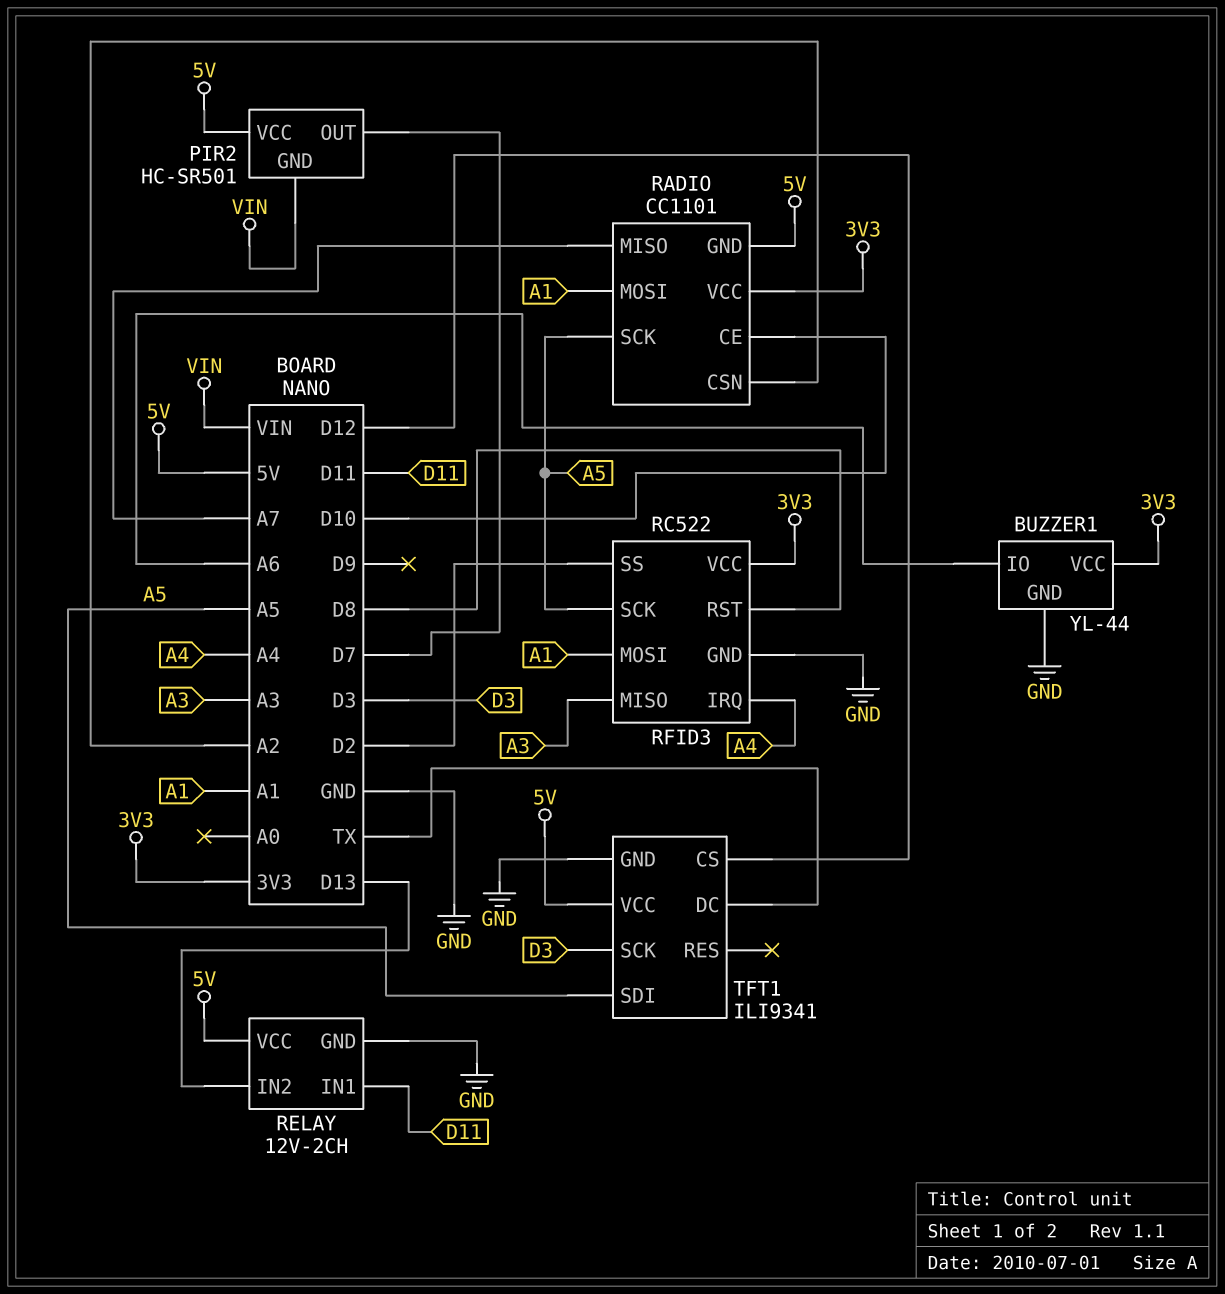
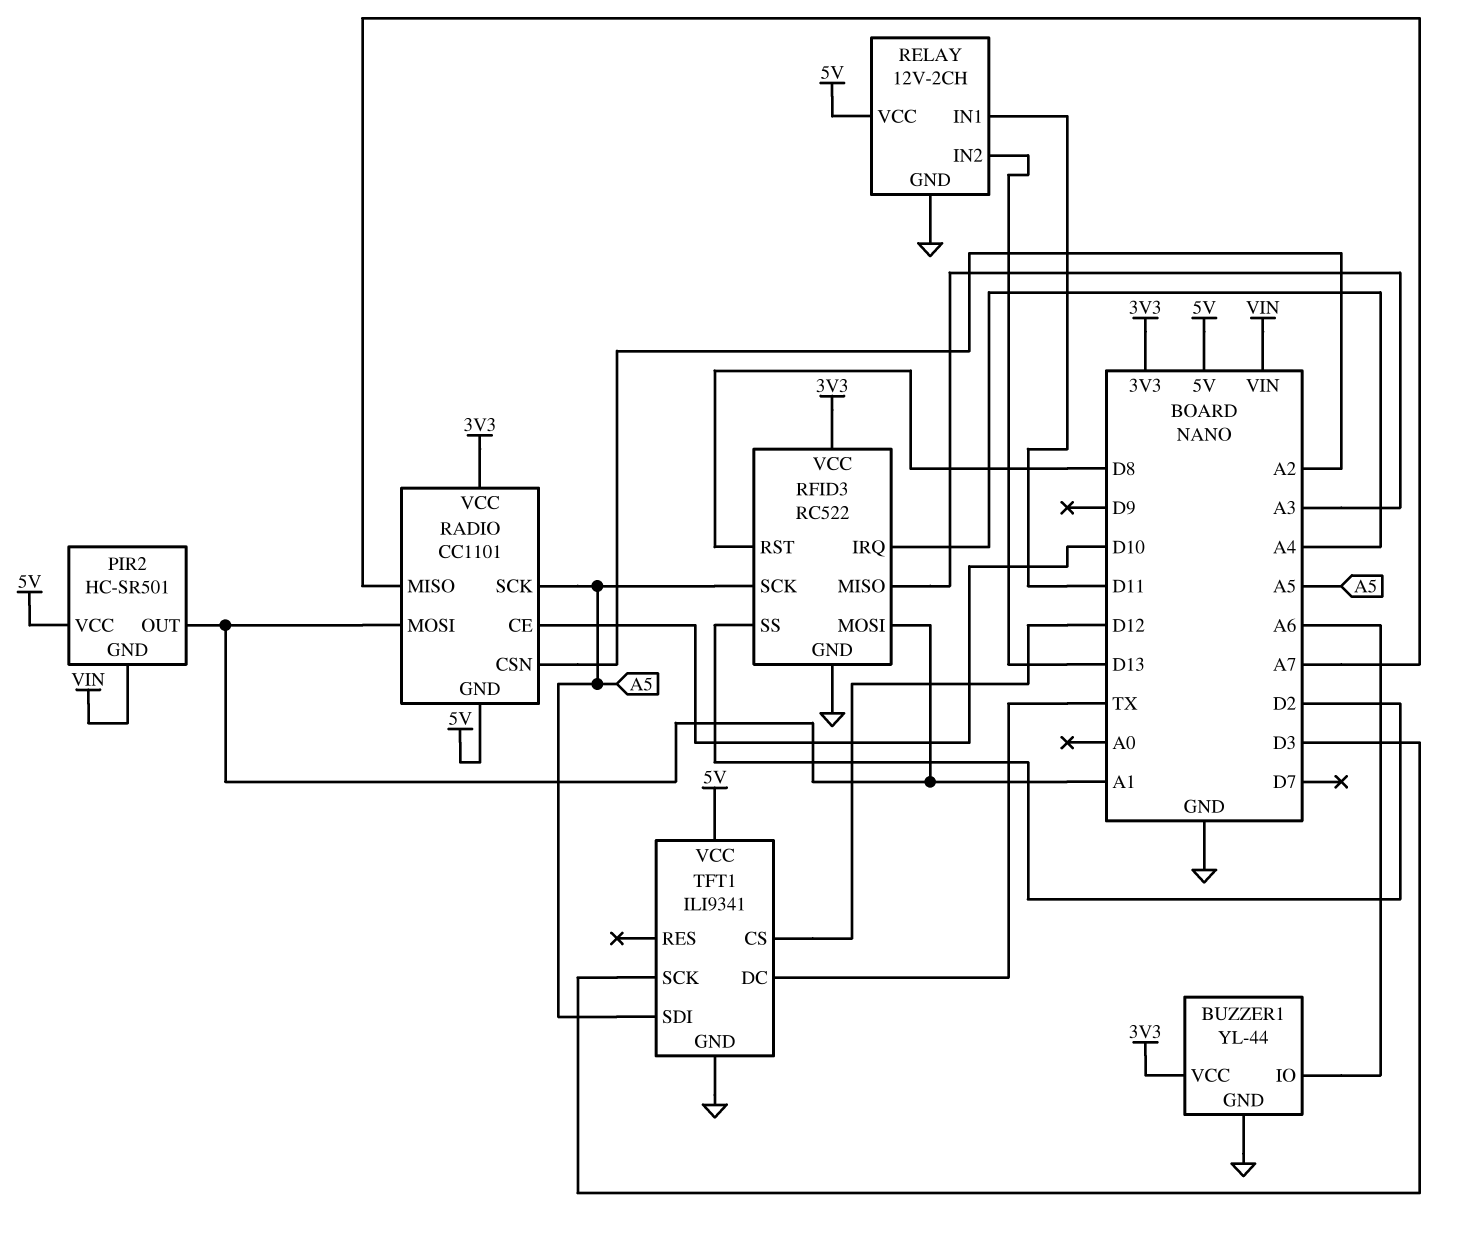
PIR2 pin OUT: D7 -> A1

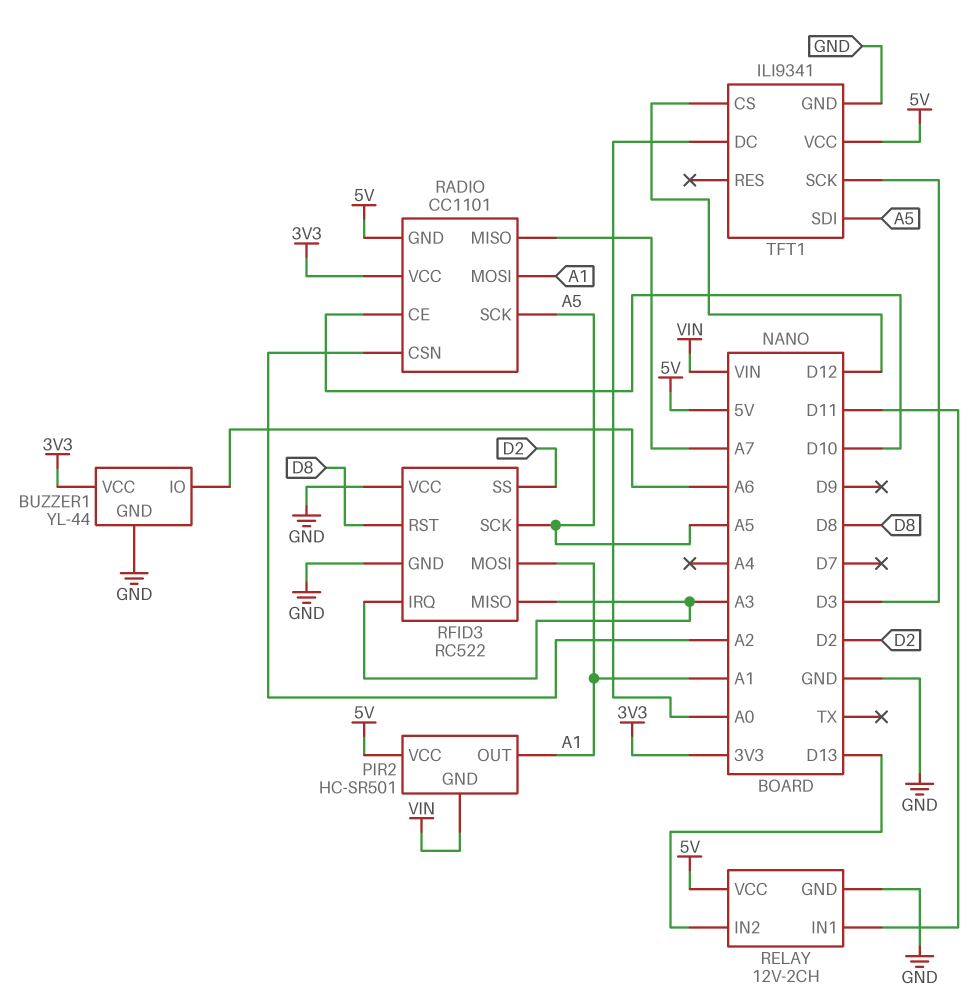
RFID3 pin IRQ: A4 -> A3
RFID3 pin VCC: 3V3 -> GND
TFT1 pin DC: TX -> A0

